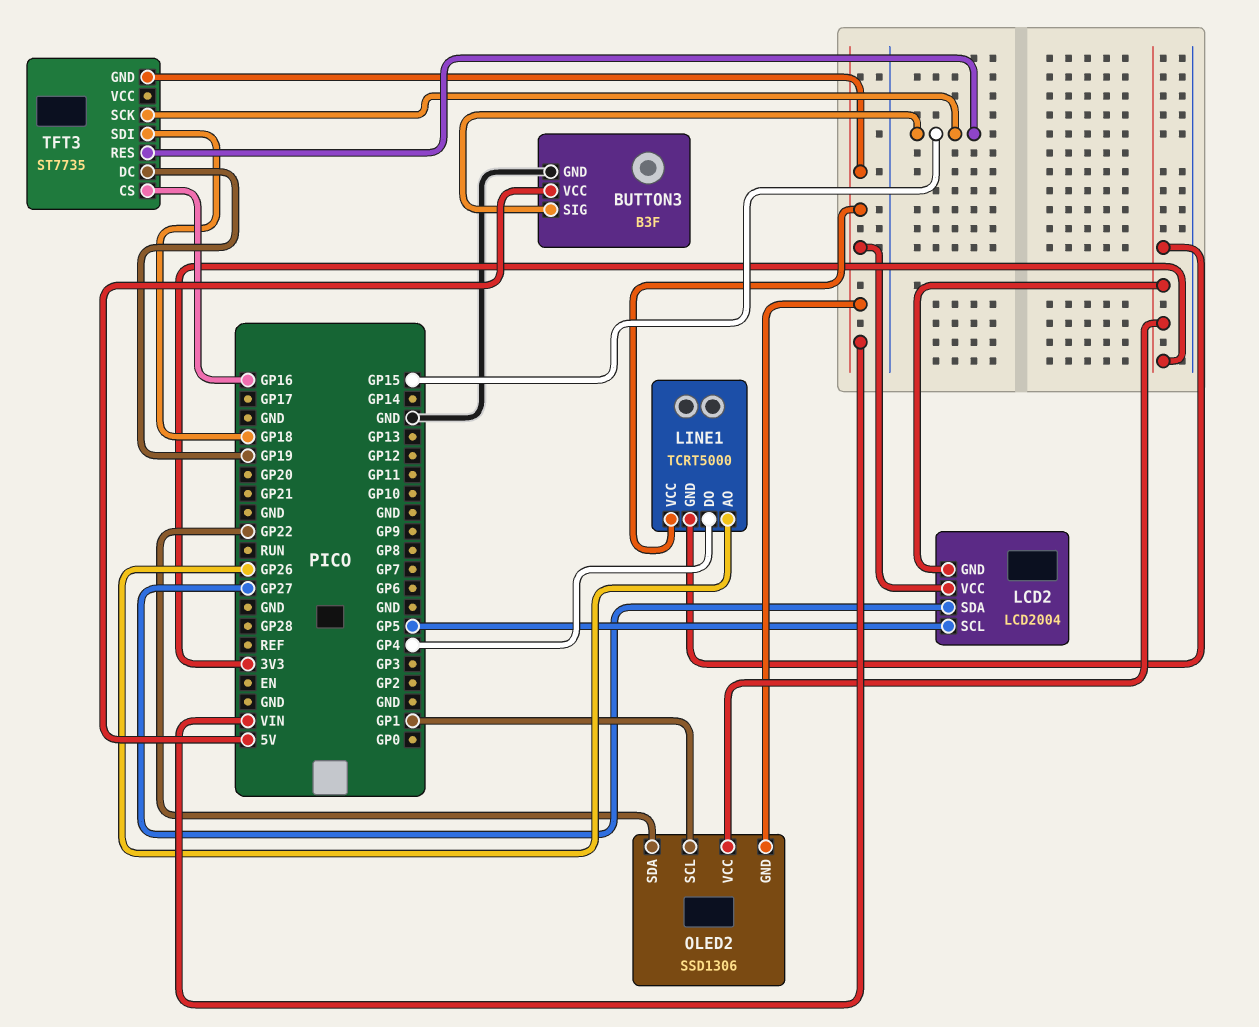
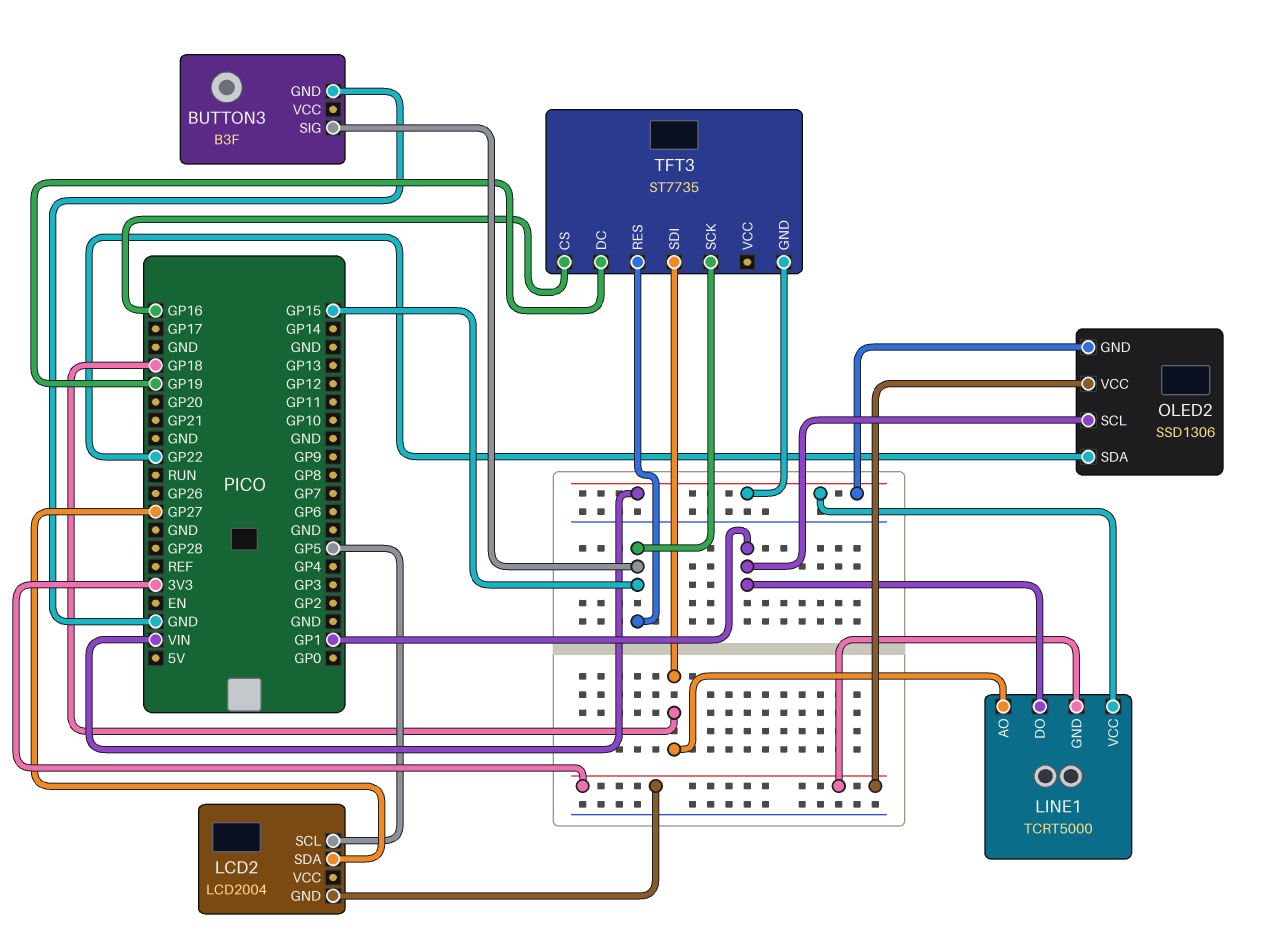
BUTTON3 pin VCC: 5V -> none
LCD2 pin VCC: VIN -> none
LINE1 pin AO: GP26 -> GP18
LINE1 pin DO: GP4 -> GP1

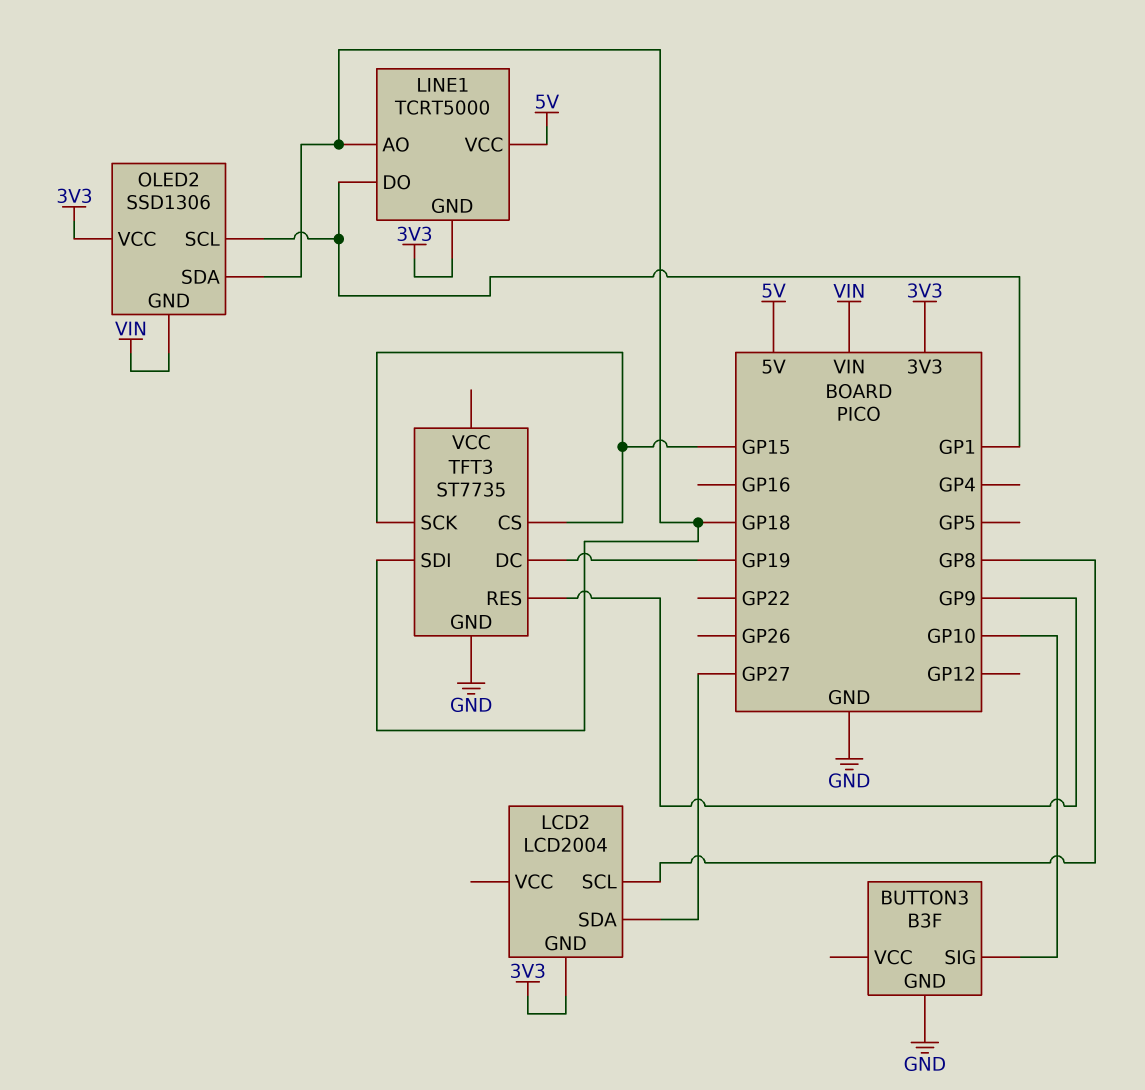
BUTTON3 pin SIG: GP15 -> GP10
LCD2 pin SCL: GP5 -> GP8
LINE1 pin VCC: VIN -> 5V
OLED2 pin SDA: GP22 -> GP18
TFT3 pin CS: GP16 -> GP15
TFT3 pin GND: VIN -> GND
TFT3 pin RES: GP15 -> GP9

